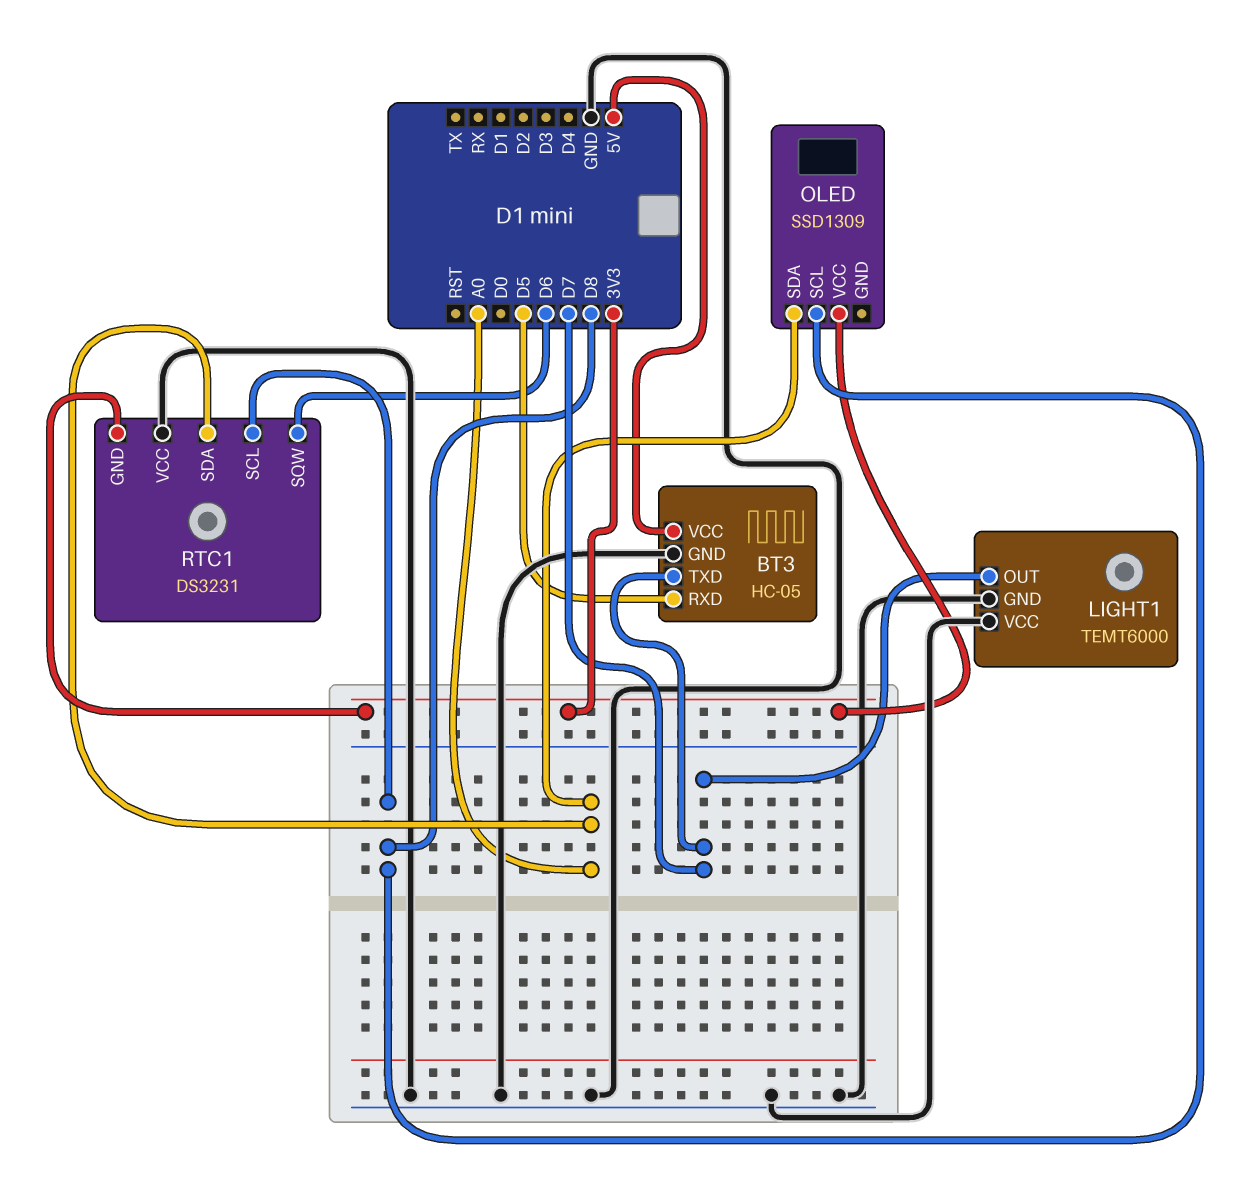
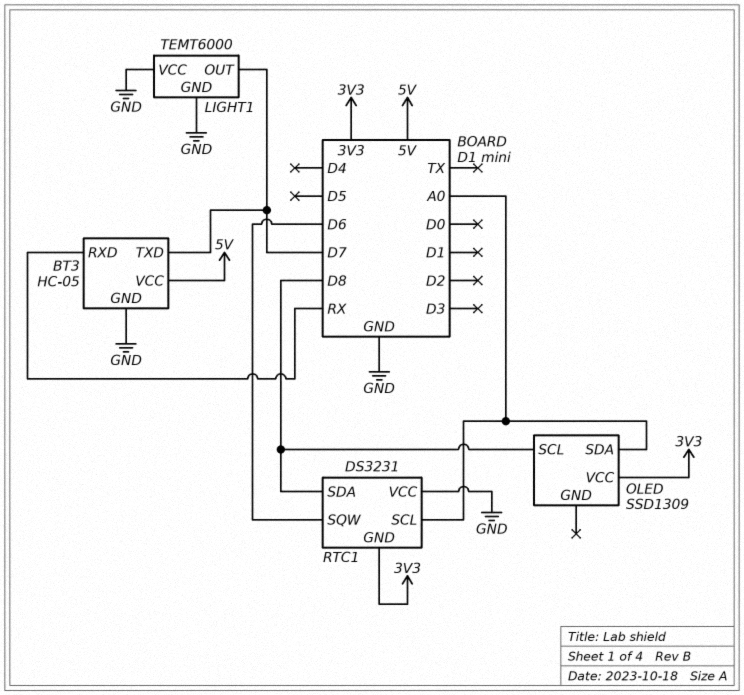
BT3 pin RXD: D5 -> RX
RTC1 pin SCL: D8 -> A0
RTC1 pin SDA: A0 -> D8

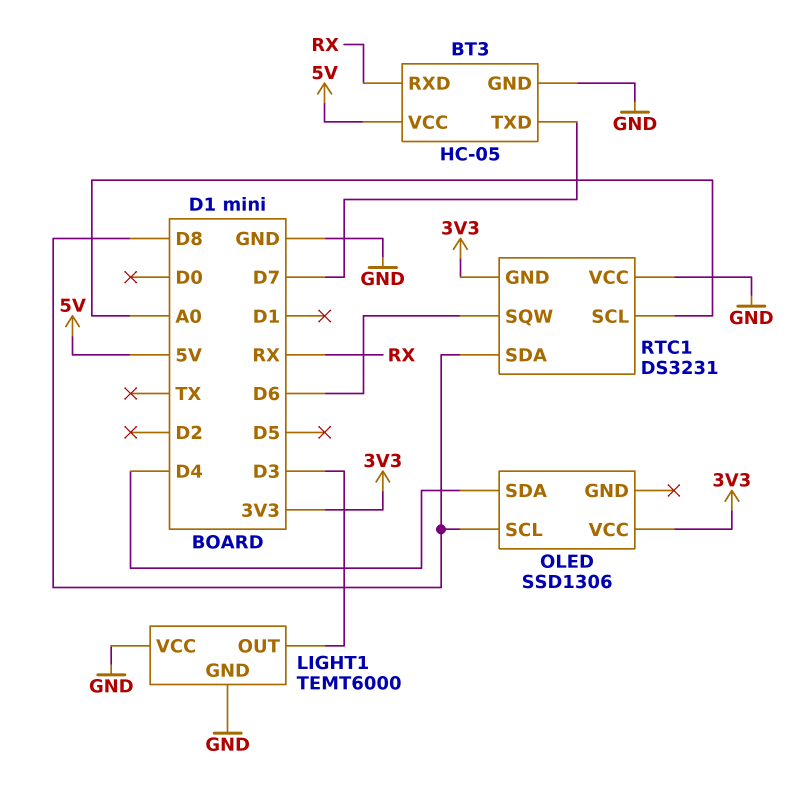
LIGHT1 pin OUT: D7 -> D3
OLED: SSD1309 -> SSD1306
OLED pin SDA: A0 -> D4

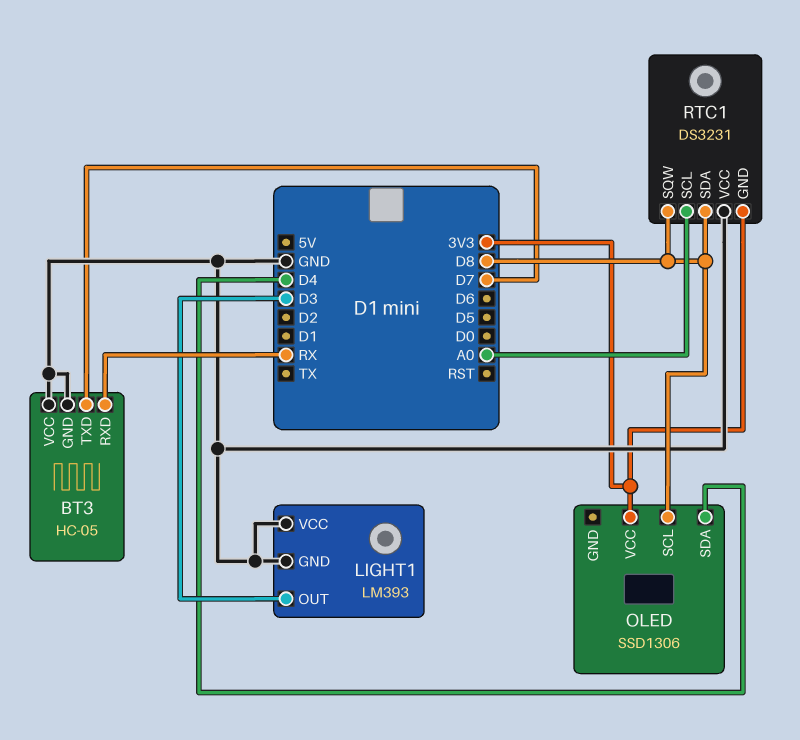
BT3 pin VCC: 5V -> GND
LIGHT1: TEMT6000 -> LM393
RTC1 pin SQW: D6 -> D8

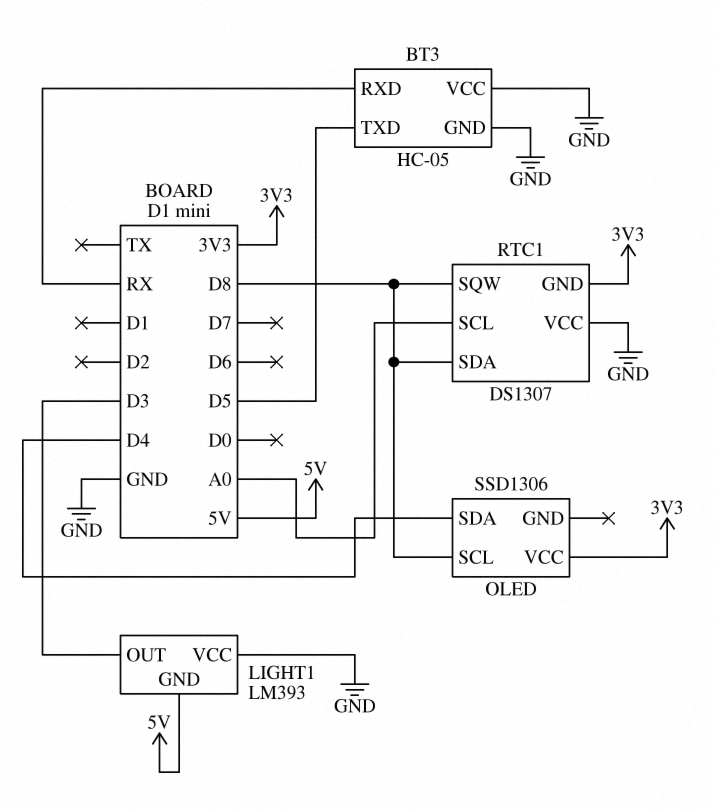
BT3 pin TXD: D7 -> D5
LIGHT1 pin GND: GND -> 5V
RTC1: DS3231 -> DS1307

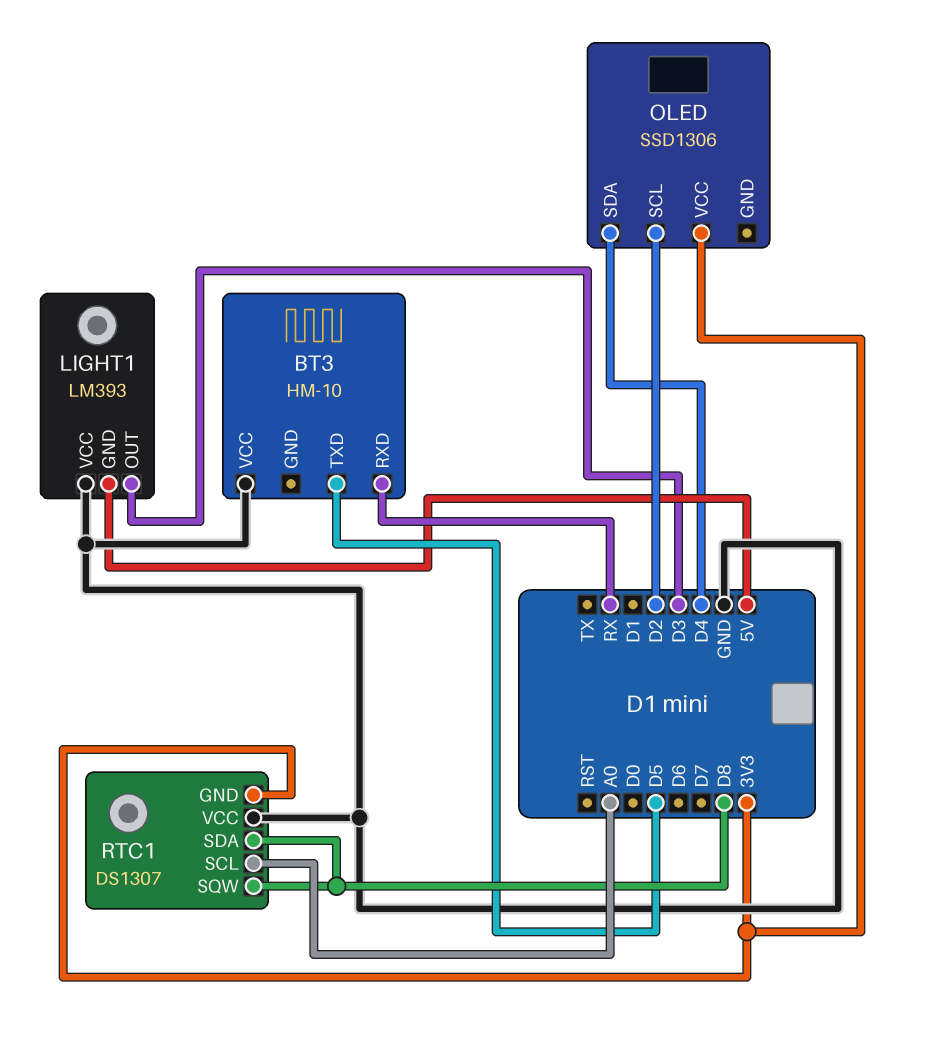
BT3: HC-05 -> HM-10
BT3 pin GND: GND -> none
OLED pin SCL: D8 -> D2

